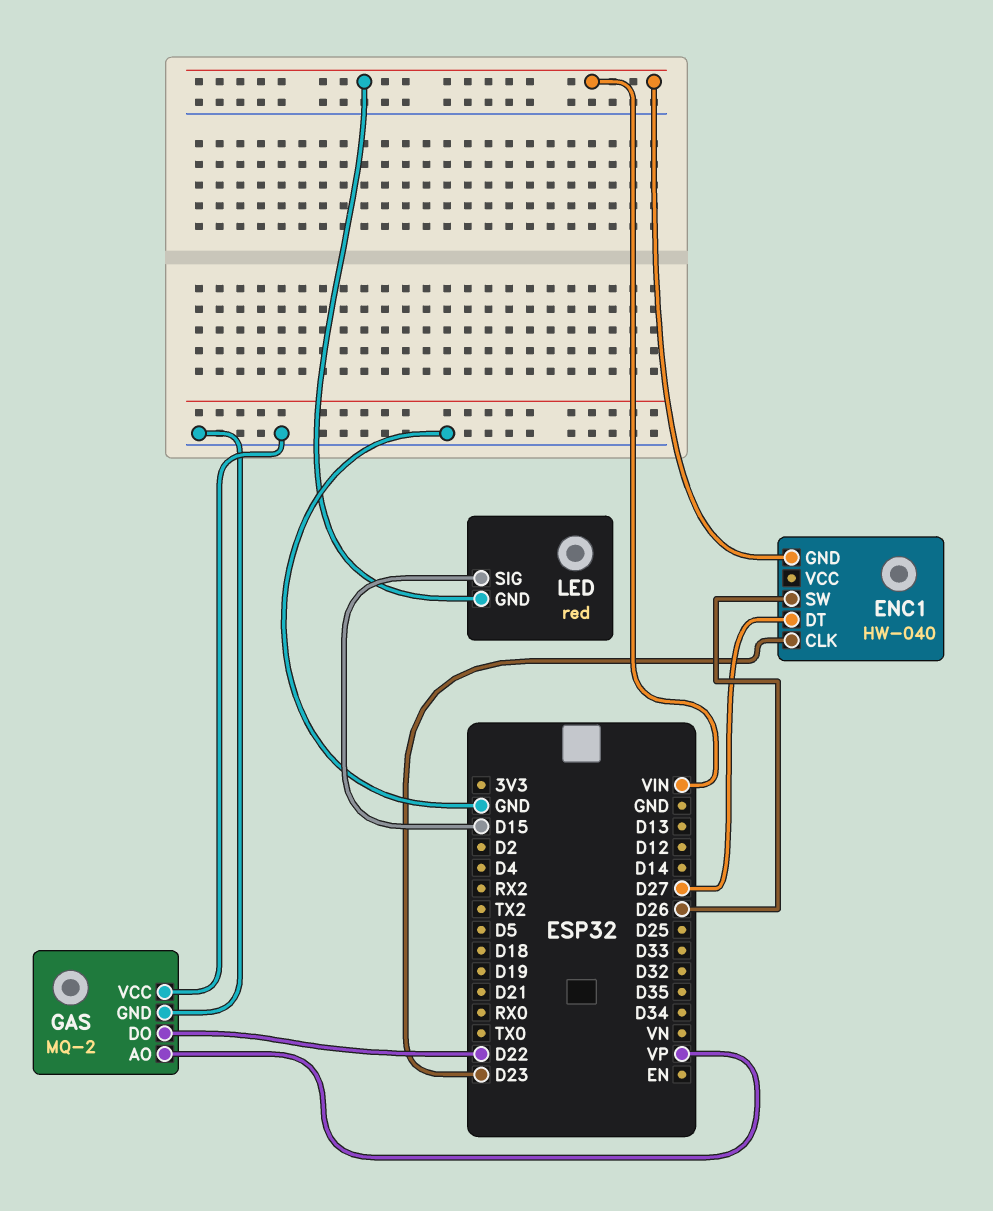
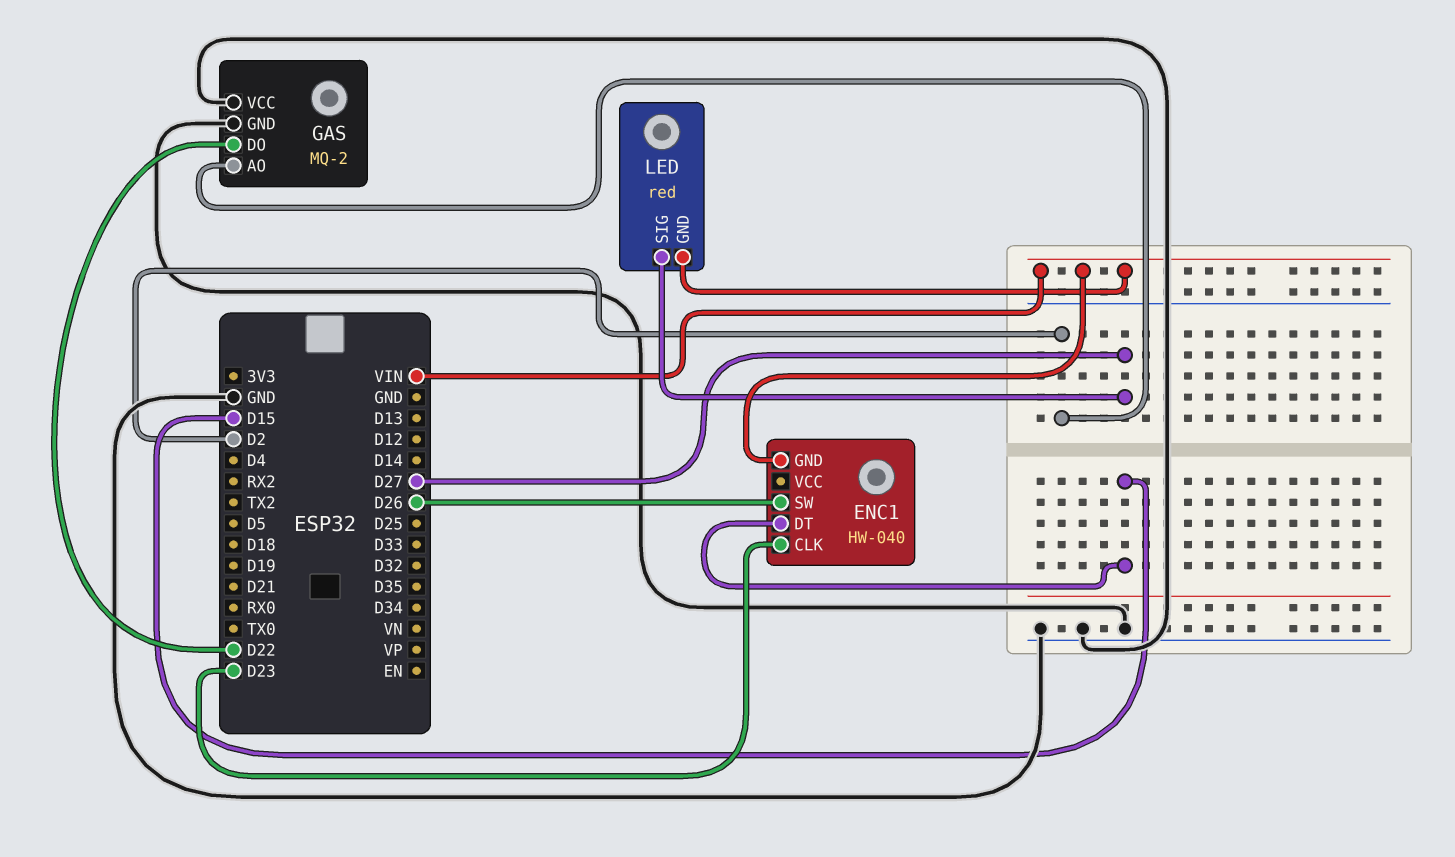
ENC1 pin DT: D27 -> D15
GAS pin AO: VP -> D2
LED pin SIG: D15 -> D27

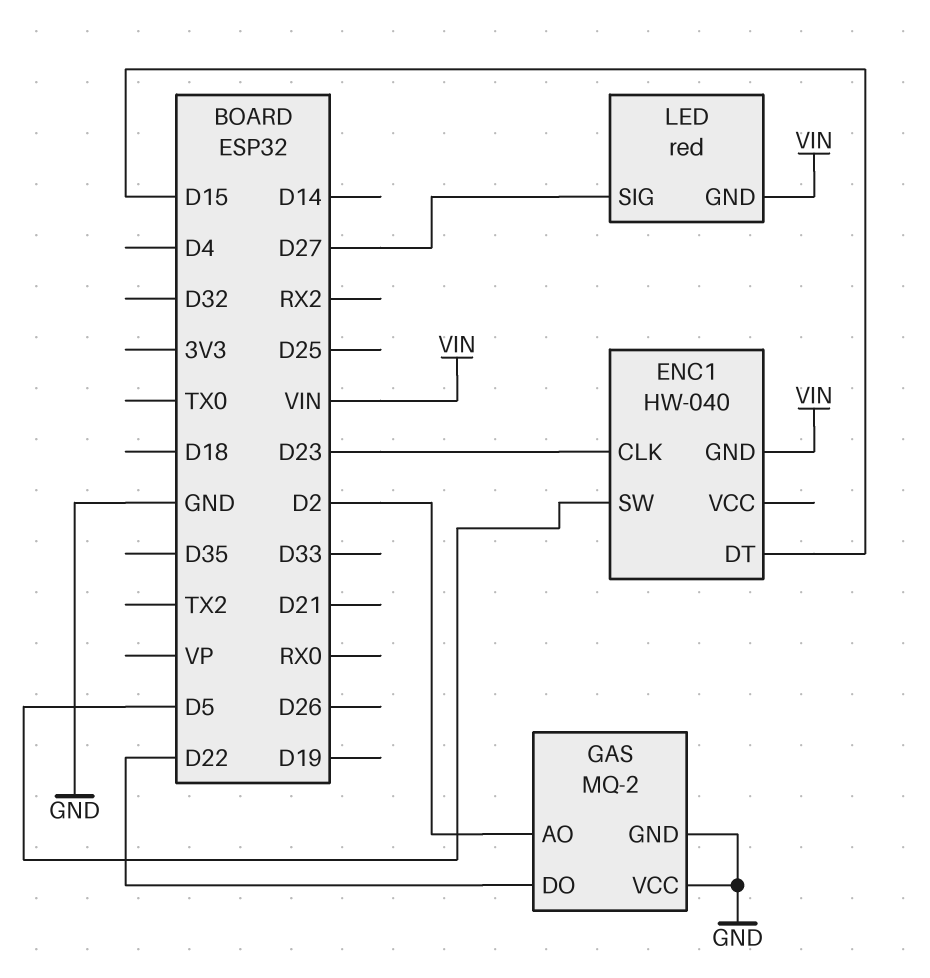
ENC1 pin SW: D26 -> D5

